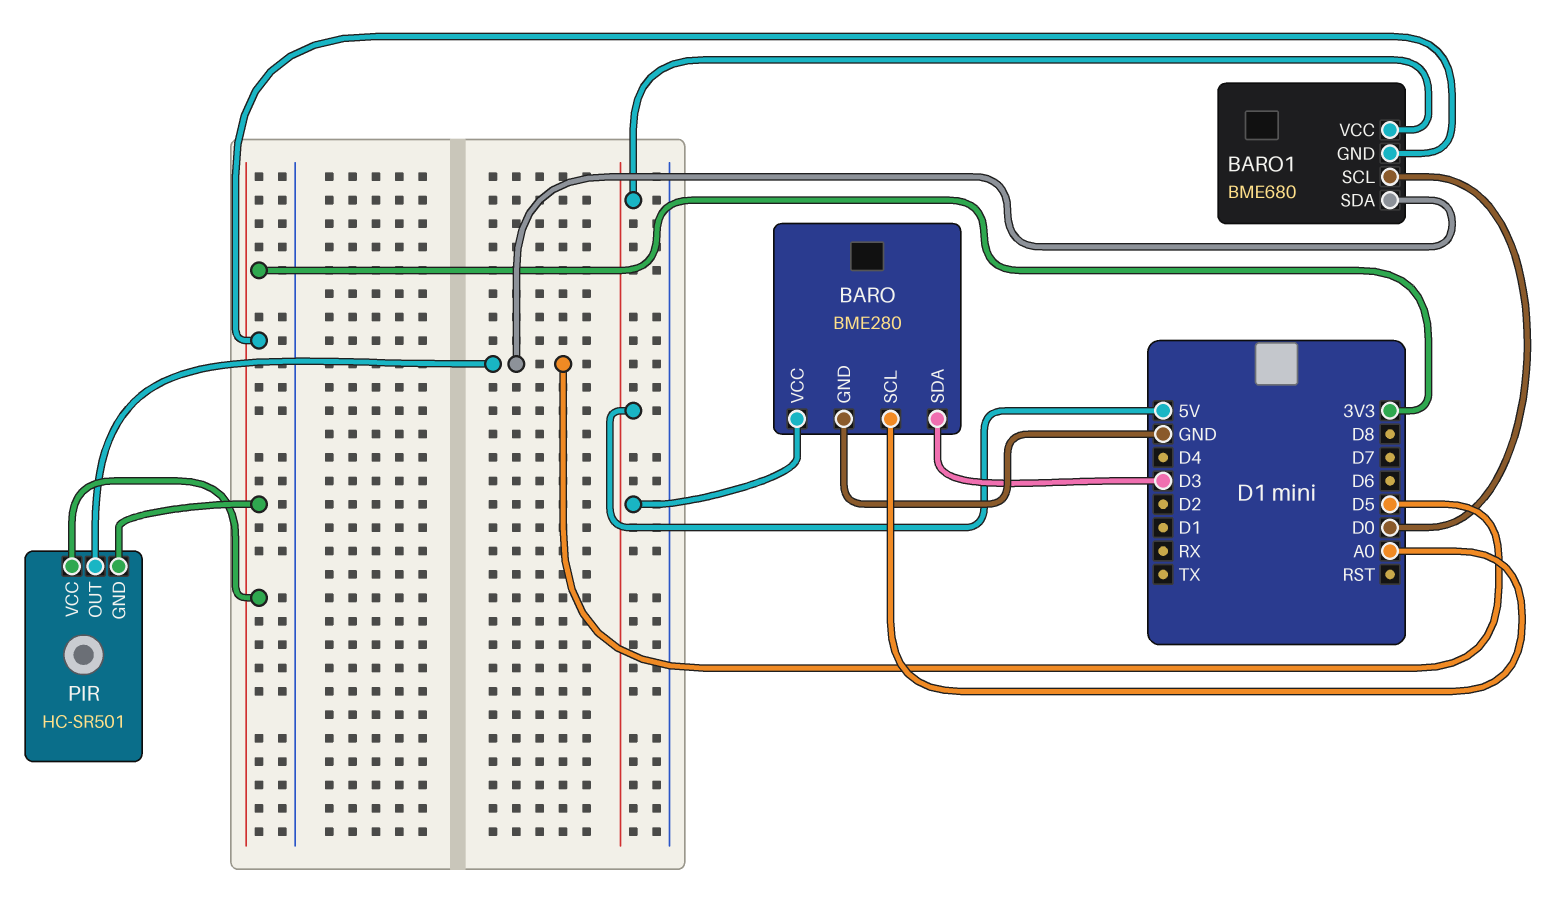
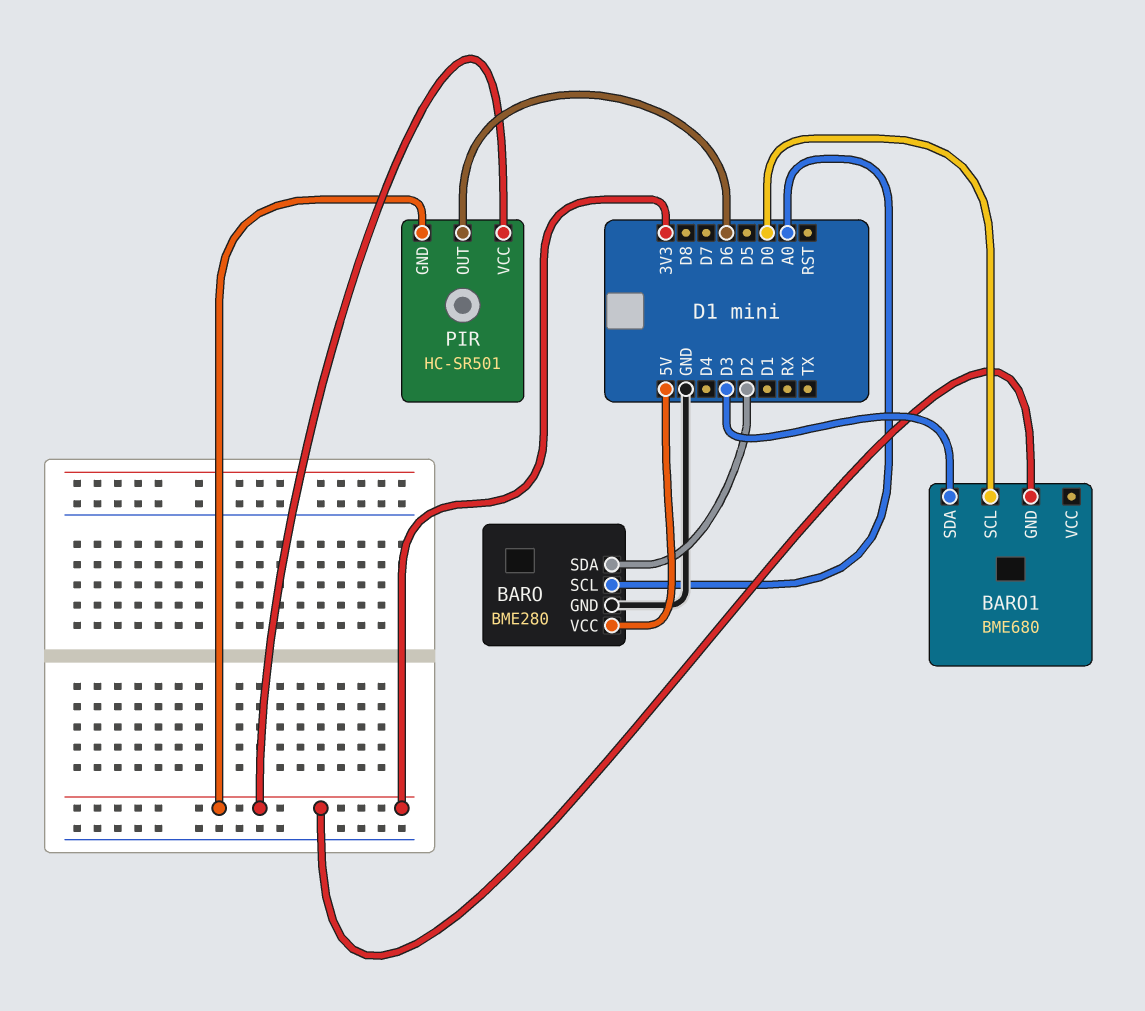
BARO pin SDA: D3 -> D2
BARO1 pin SDA: D5 -> D3
BARO1 pin VCC: 5V -> none
PIR pin OUT: D5 -> D6

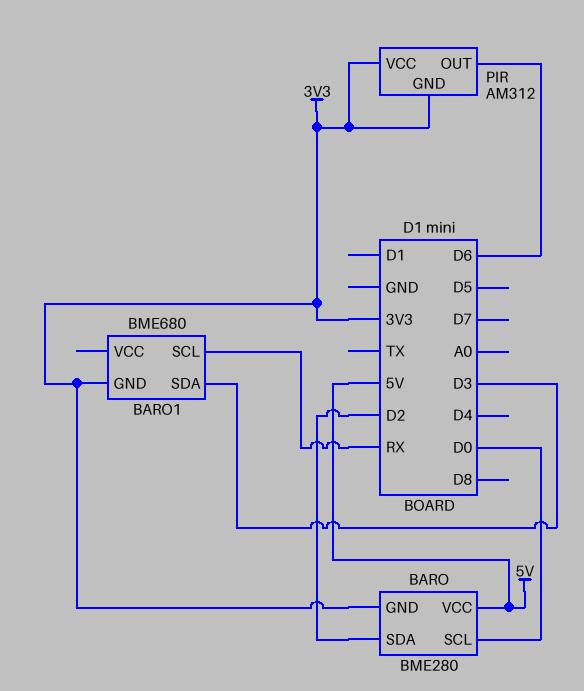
BARO pin GND: GND -> 3V3
BARO pin SCL: A0 -> D0
BARO1 pin SCL: D0 -> RX
PIR: HC-SR501 -> AM312

